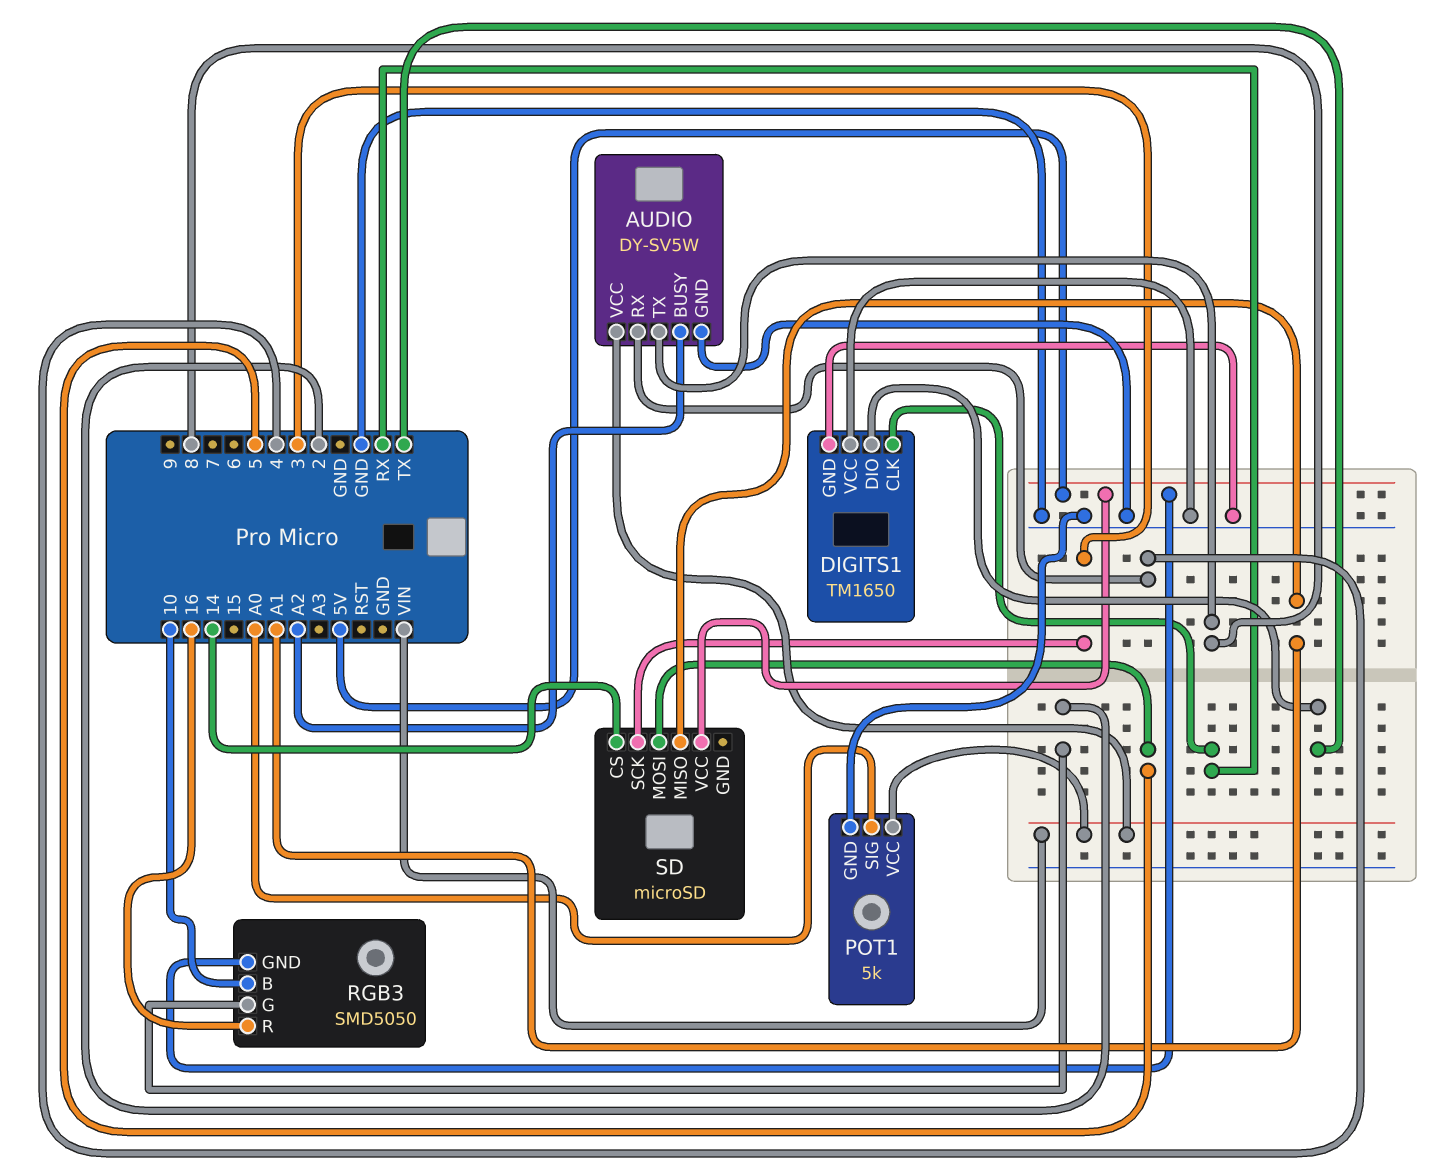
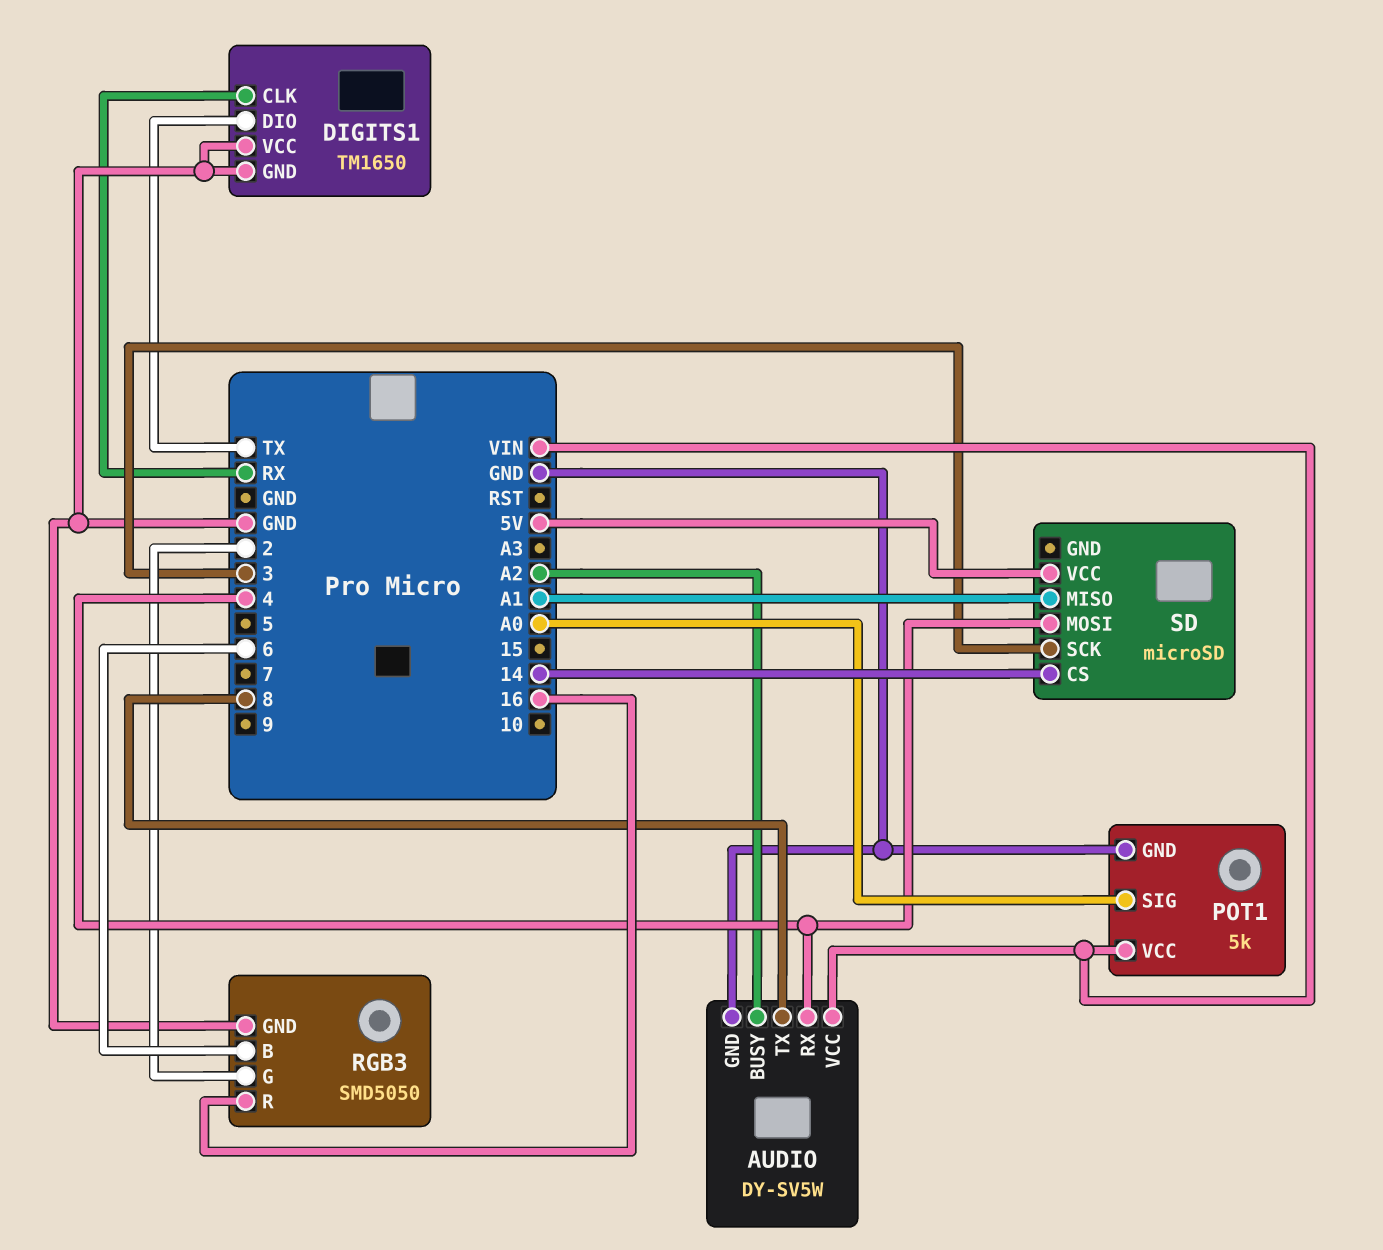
RGB3 pin B: 10 -> 6
RGB3 pin GND: 5V -> GND
SD pin MOSI: 5 -> 4

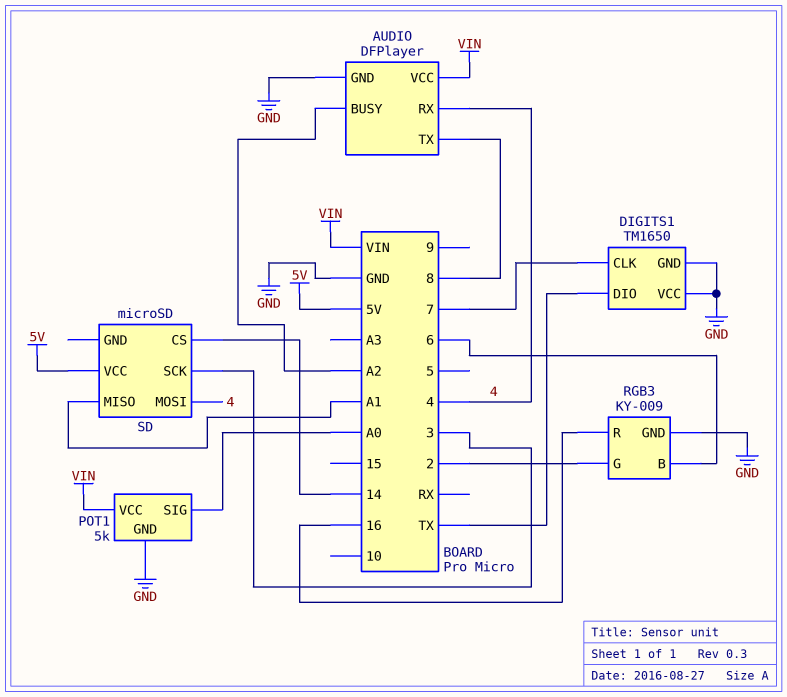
AUDIO: DY-SV5W -> DFPlayer
DIGITS1 pin CLK: RX -> 7
RGB3: SMD5050 -> KY-009

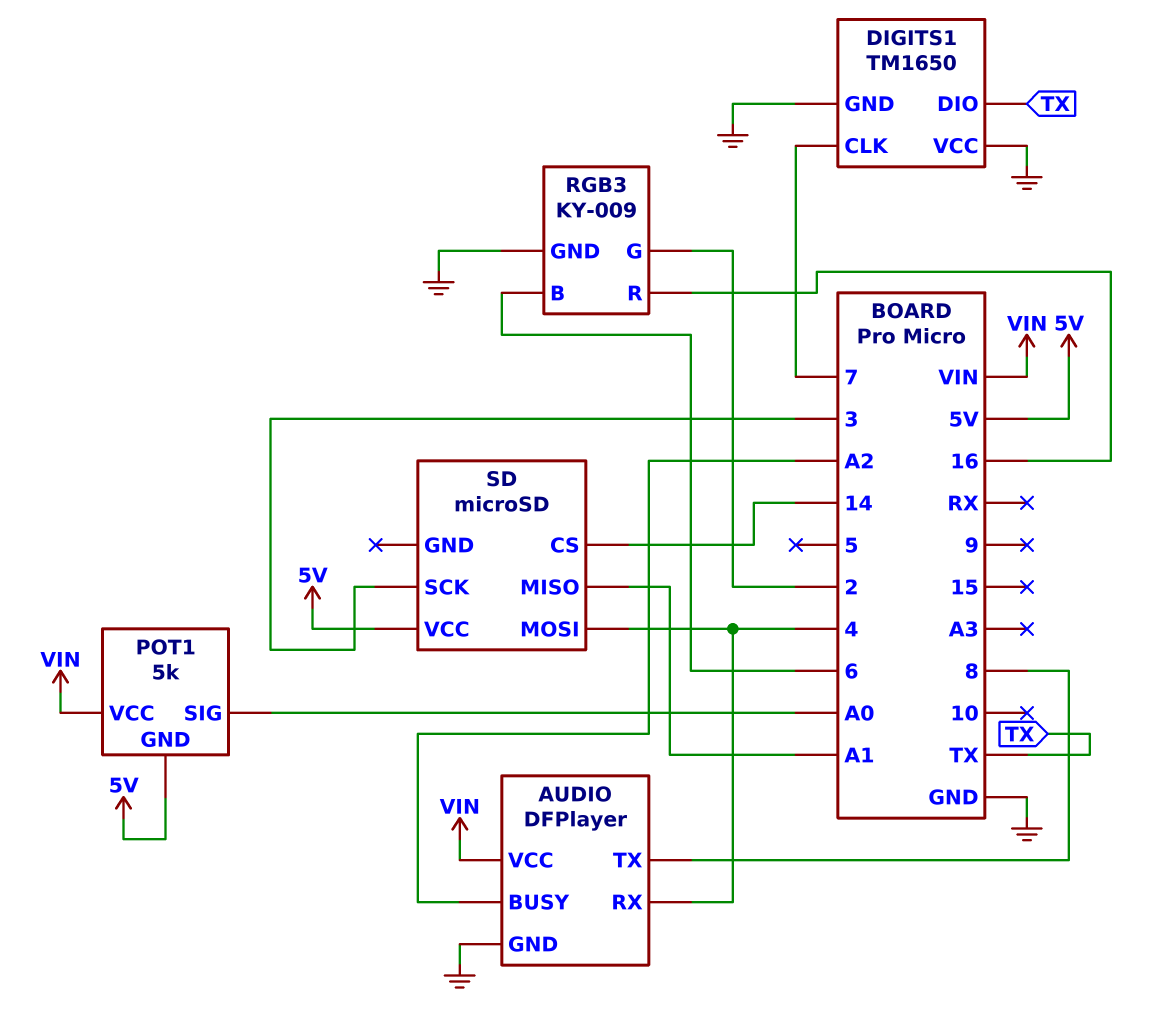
POT1 pin GND: GND -> 5V

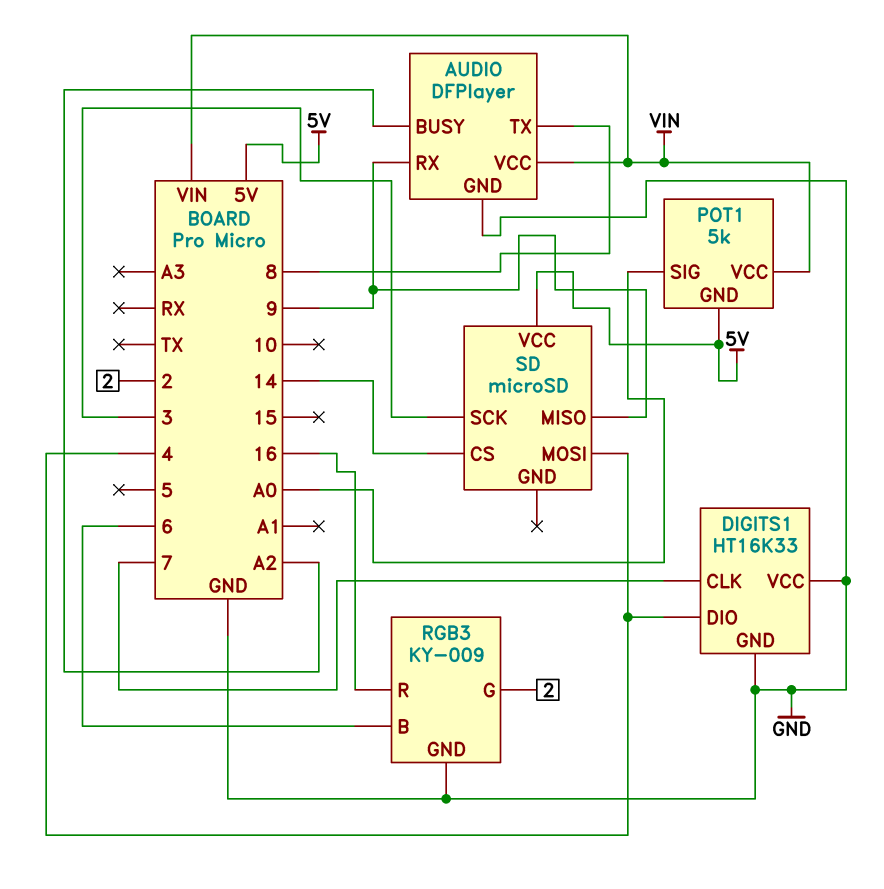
AUDIO pin RX: 4 -> 9
DIGITS1: TM1650 -> HT16K33
DIGITS1 pin DIO: TX -> 4
SD pin MISO: A1 -> 9

